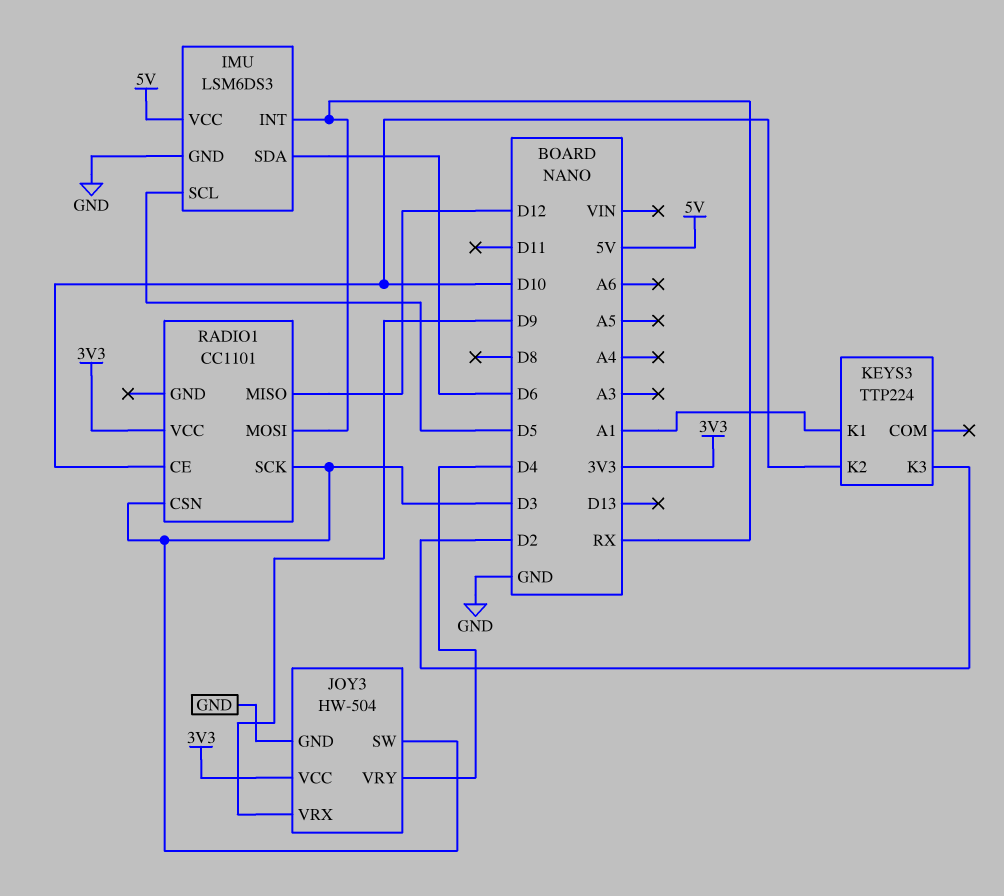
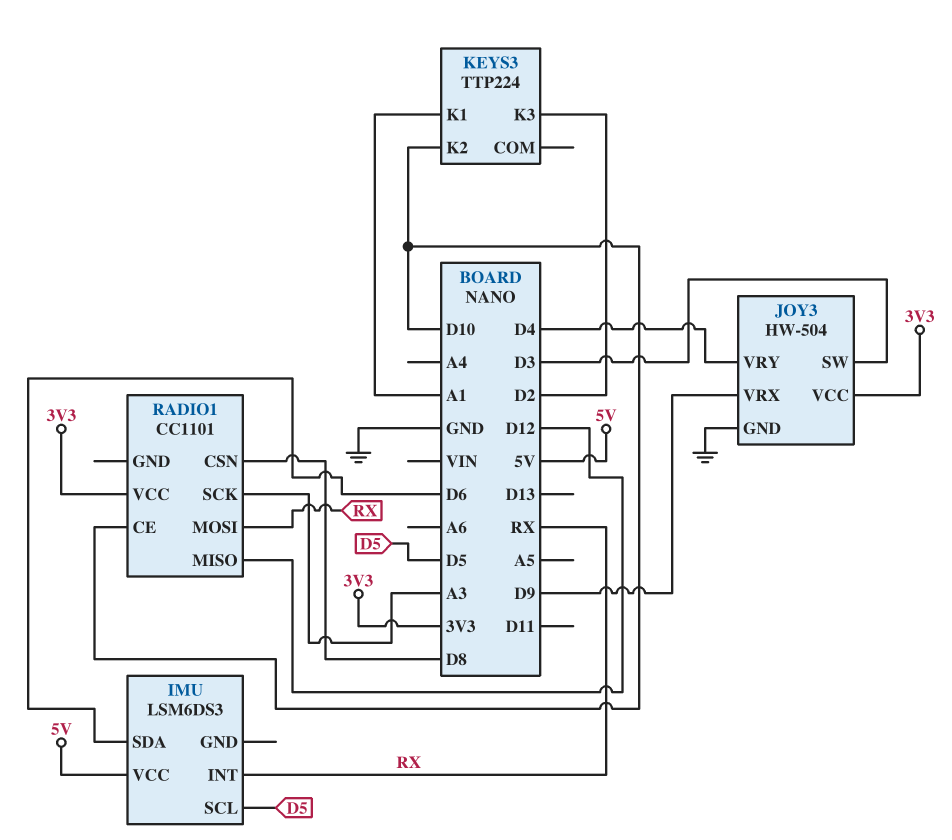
IMU pin GND: GND -> none
RADIO1 pin CSN: D3 -> D8
RADIO1 pin SCK: D3 -> A3

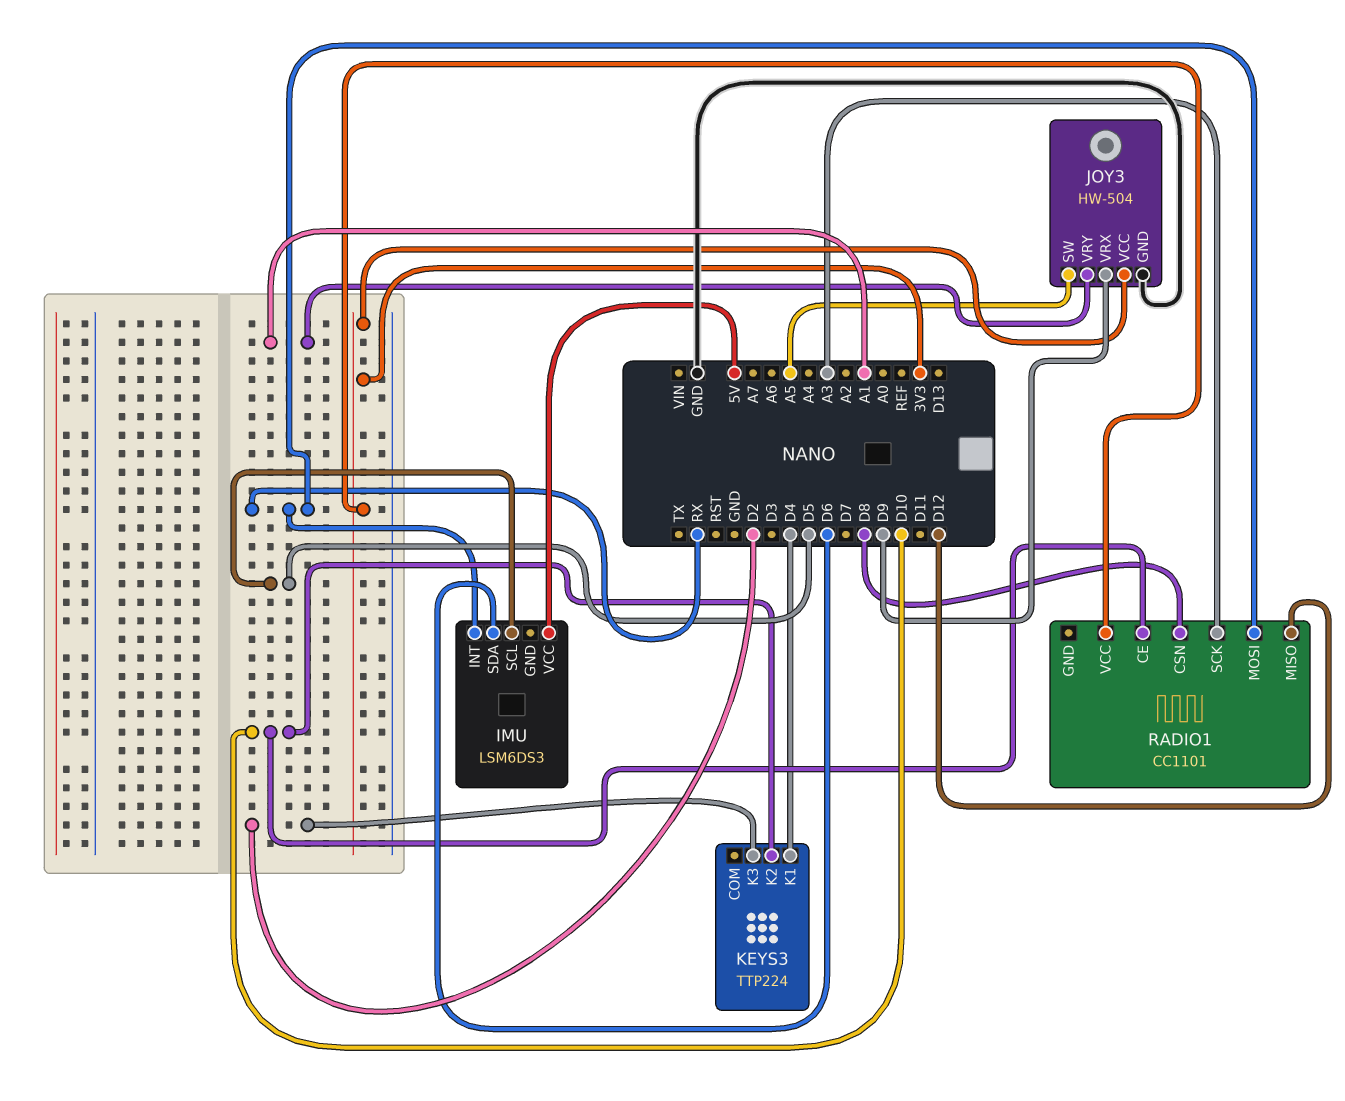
JOY3 pin SW: D3 -> A5
JOY3 pin VRY: D4 -> A1
KEYS3 pin K1: A1 -> D4

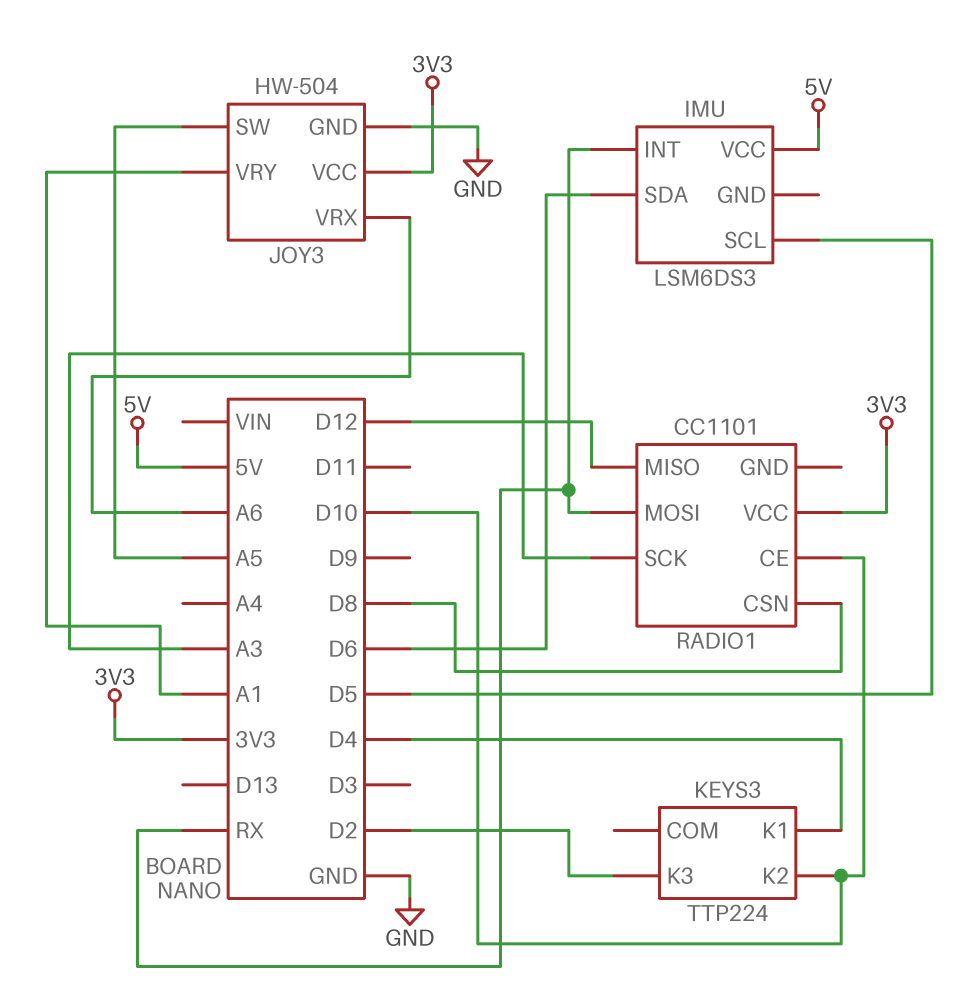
JOY3 pin VRX: D9 -> A6

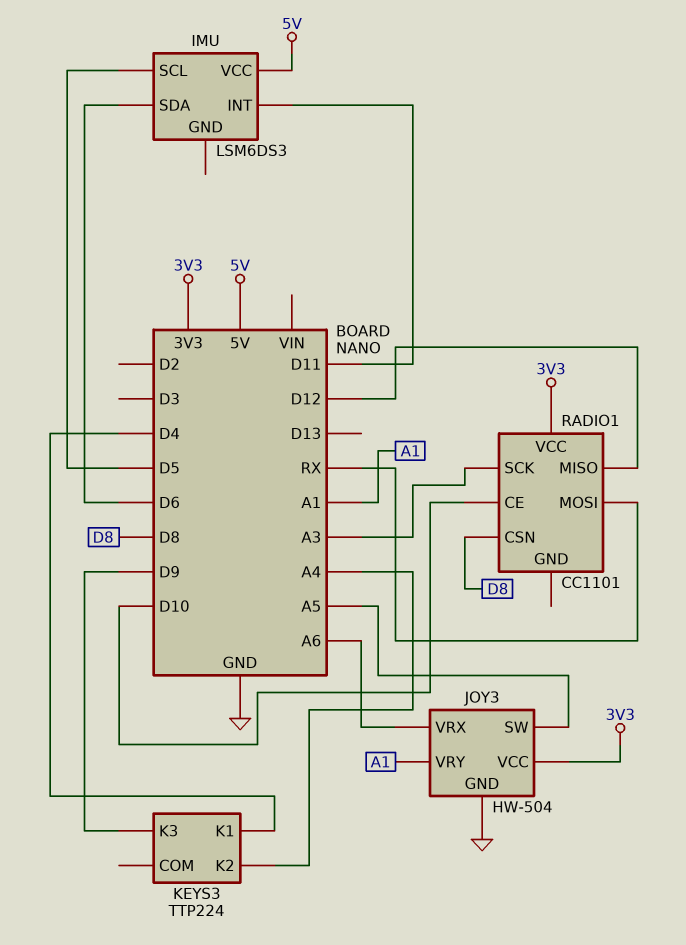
IMU pin INT: RX -> D11
KEYS3 pin K2: D10 -> A4
KEYS3 pin K3: D2 -> D9

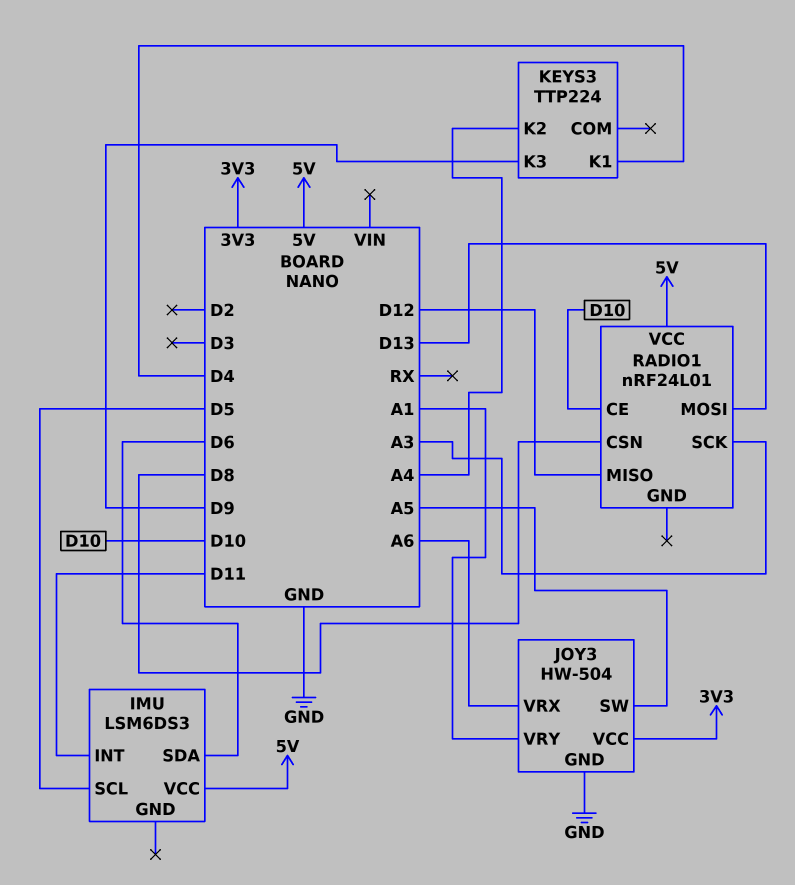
RADIO1: CC1101 -> nRF24L01
RADIO1 pin MOSI: RX -> D13
RADIO1 pin VCC: 3V3 -> 5V

